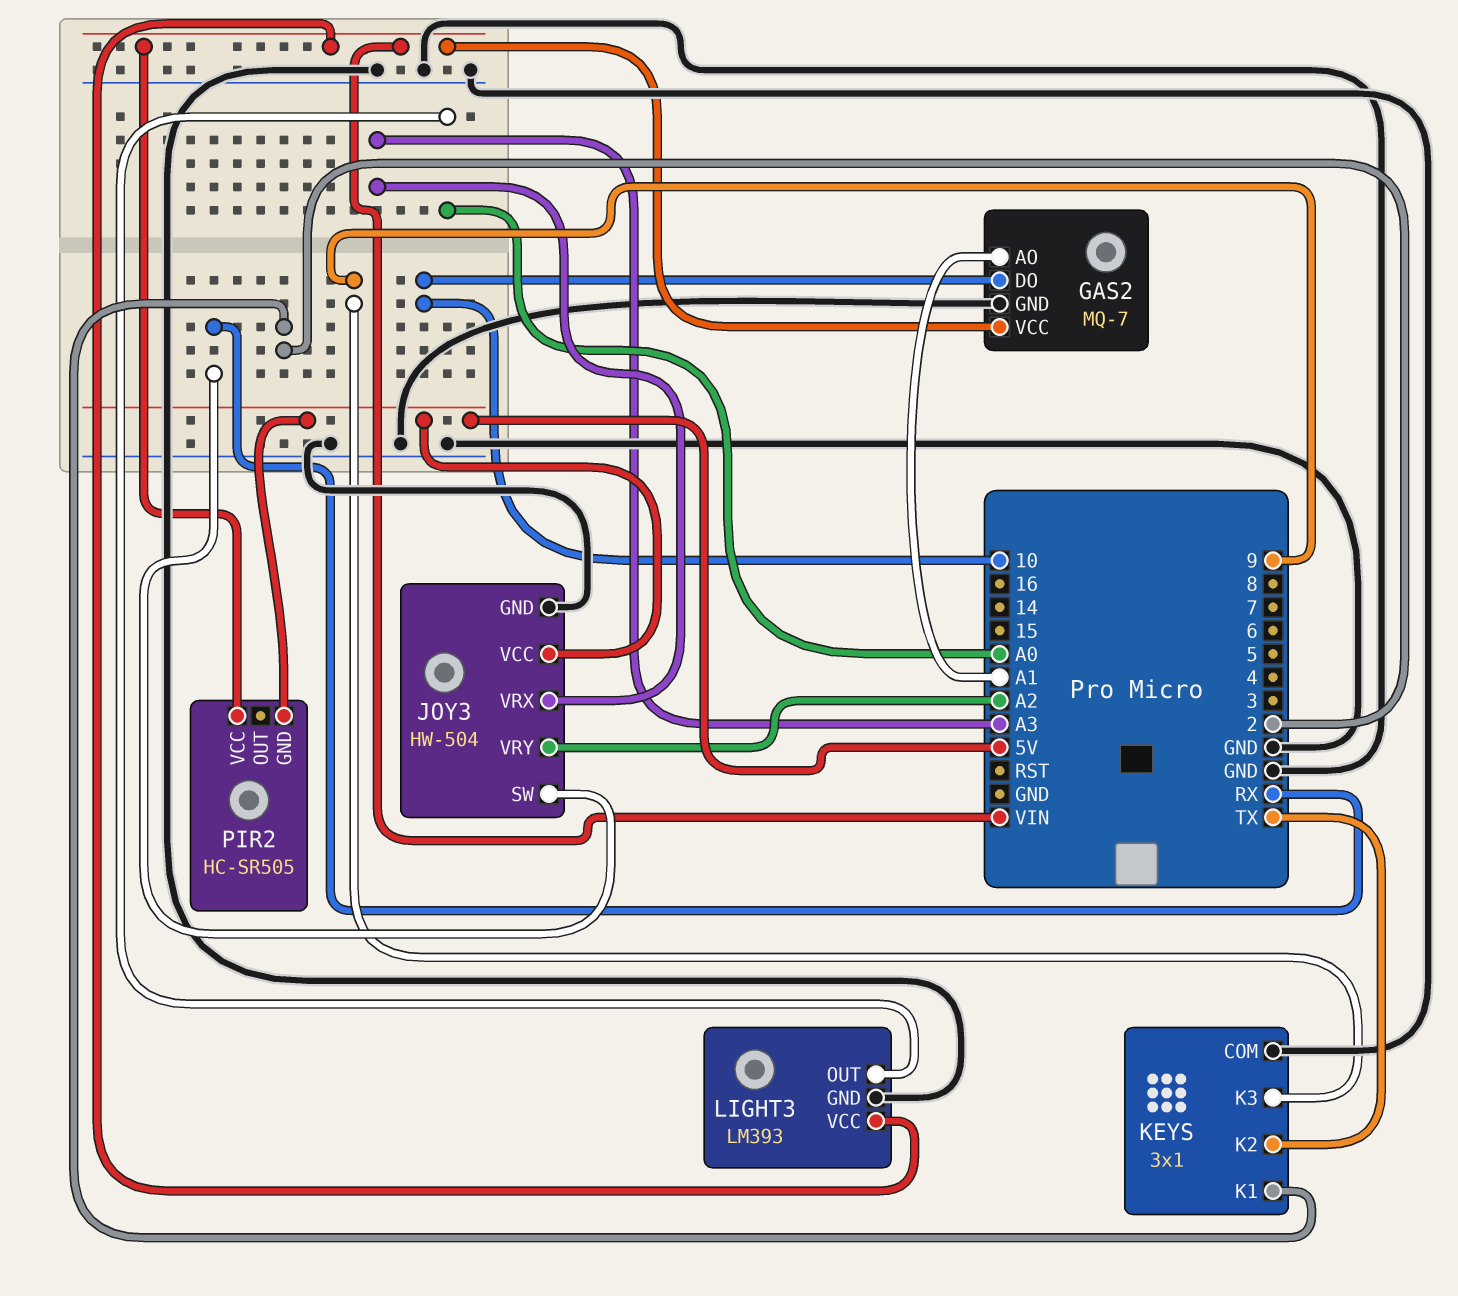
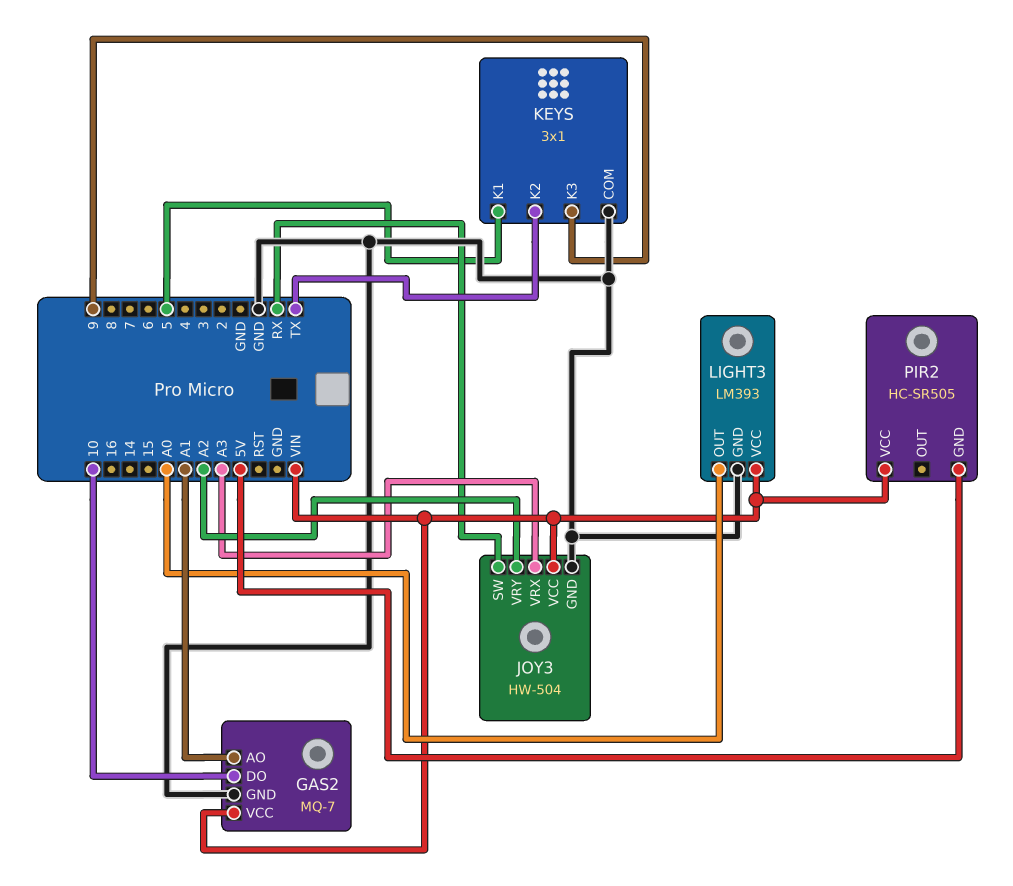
JOY3 pin VCC: 5V -> VIN
KEYS pin K1: 2 -> 5

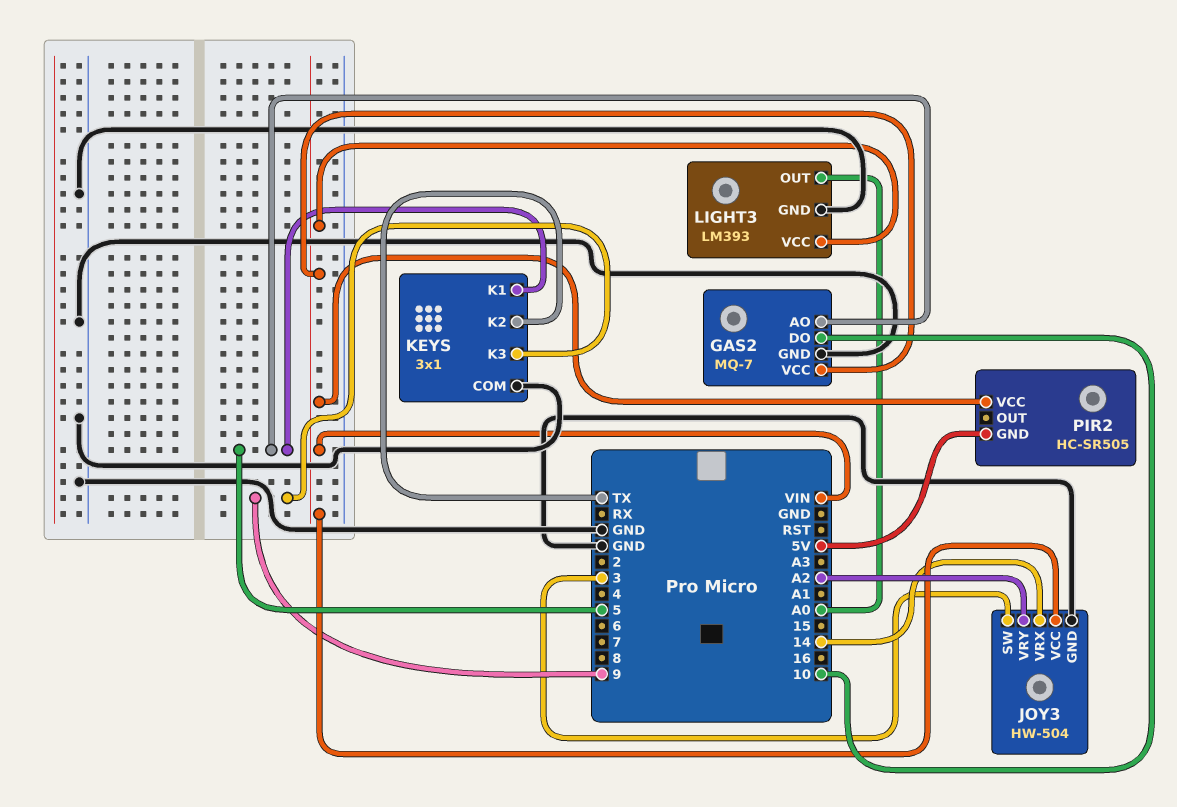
GAS2 pin AO: A1 -> 5
JOY3 pin SW: RX -> 3
JOY3 pin VRX: A3 -> 14

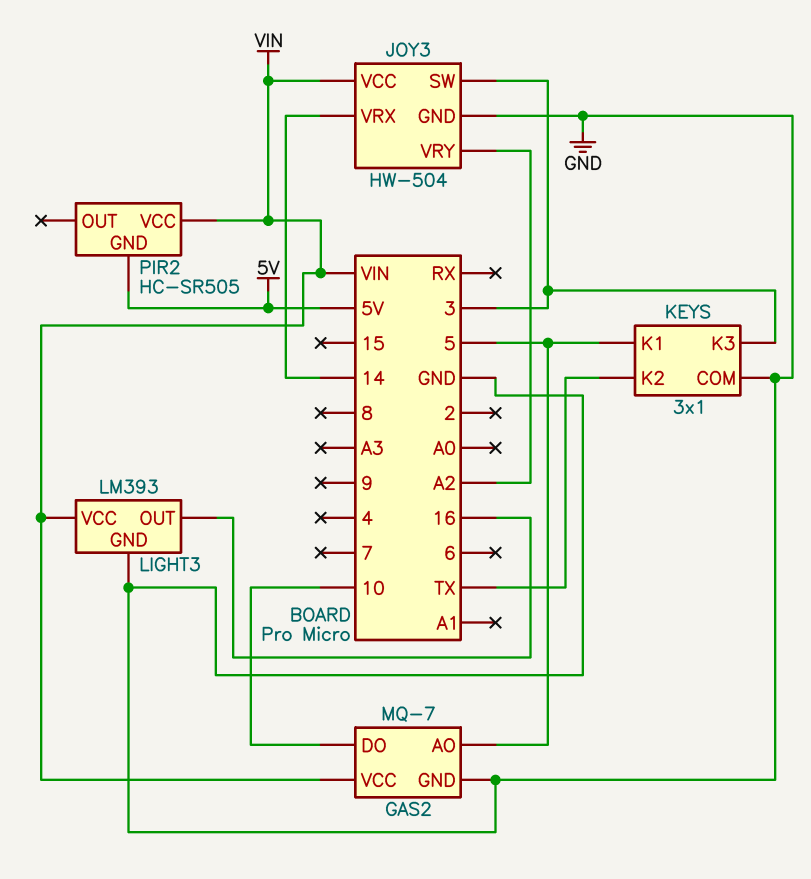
KEYS pin K3: 9 -> 3
LIGHT3 pin OUT: A0 -> 16

